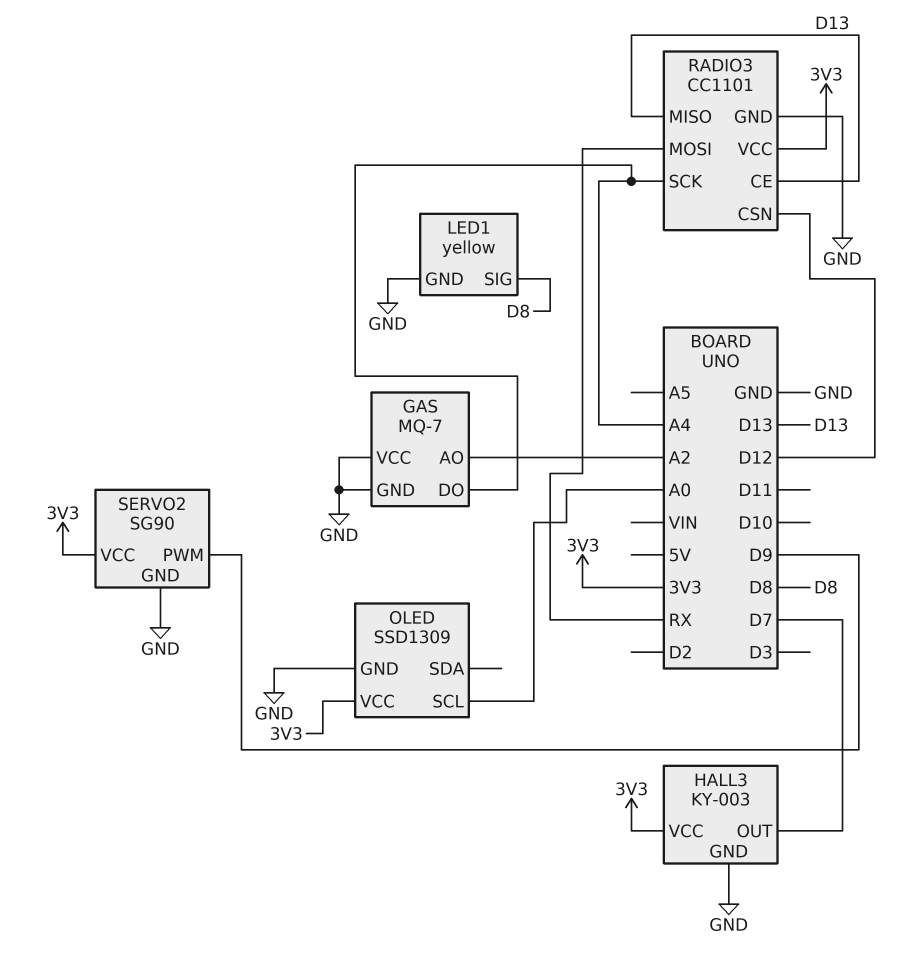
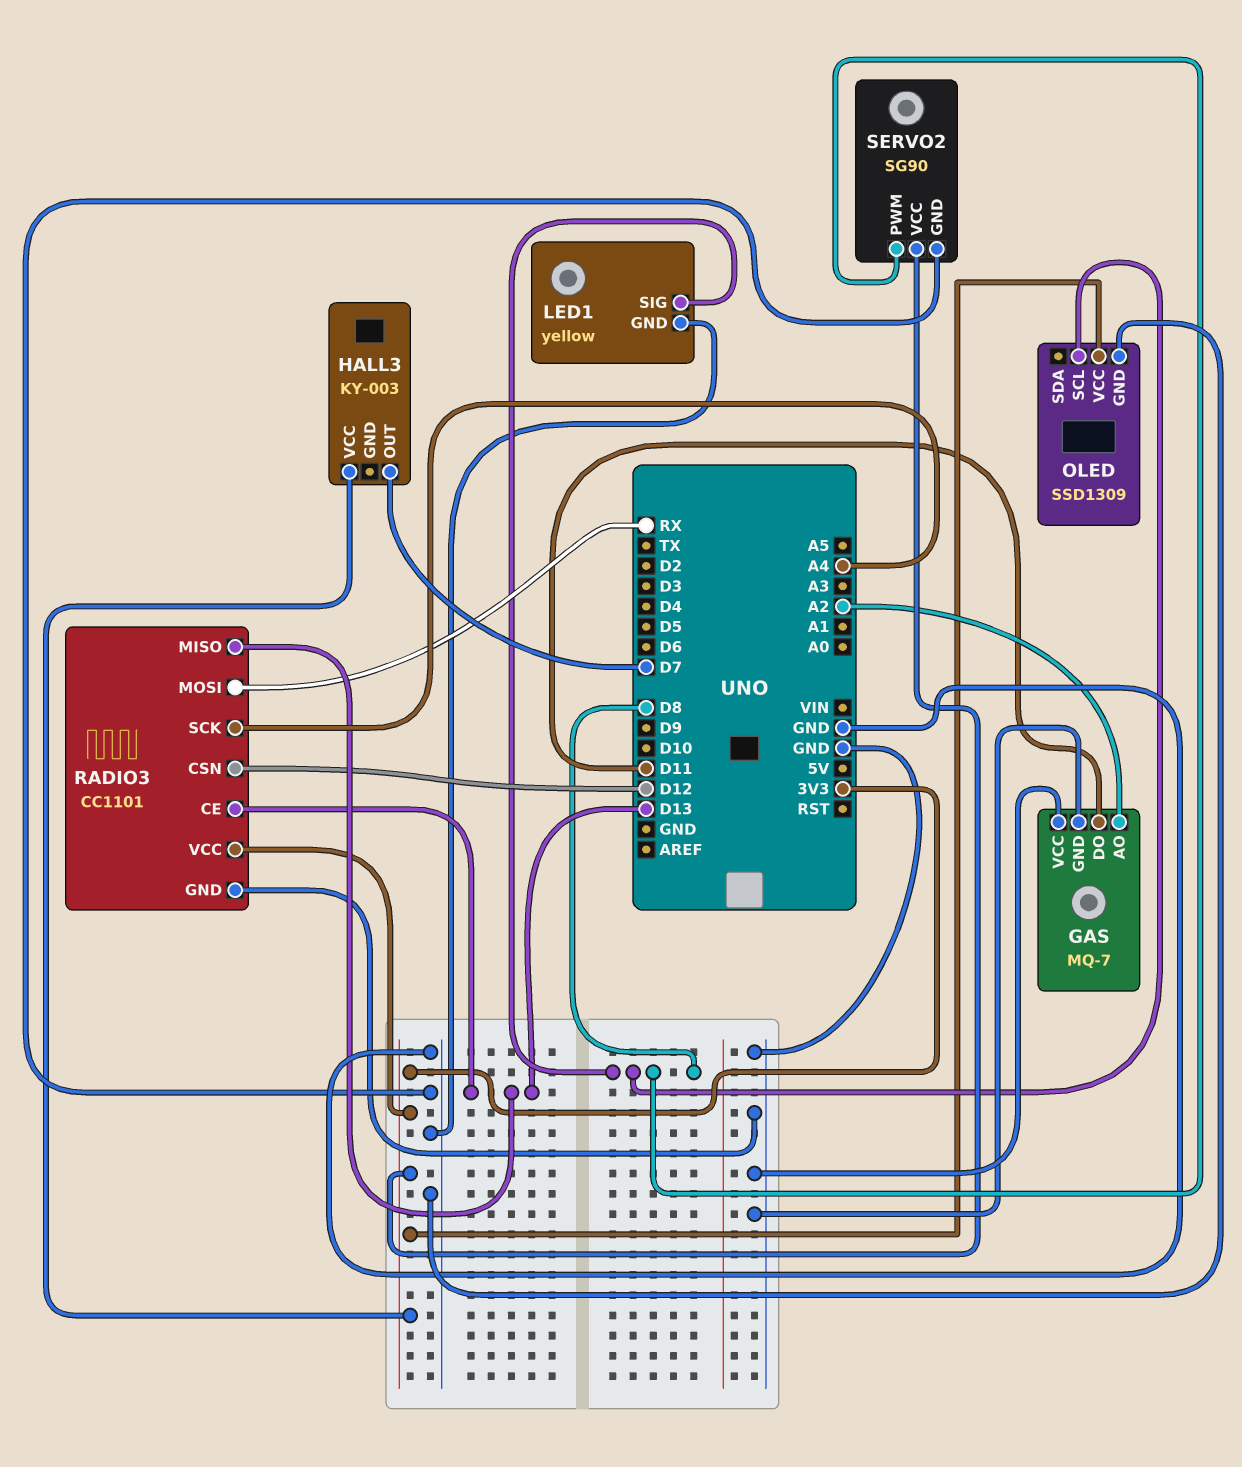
GAS pin DO: A4 -> D11
HALL3 pin GND: GND -> none
OLED pin SCL: A0 -> D8
SERVO2 pin PWM: D9 -> D8

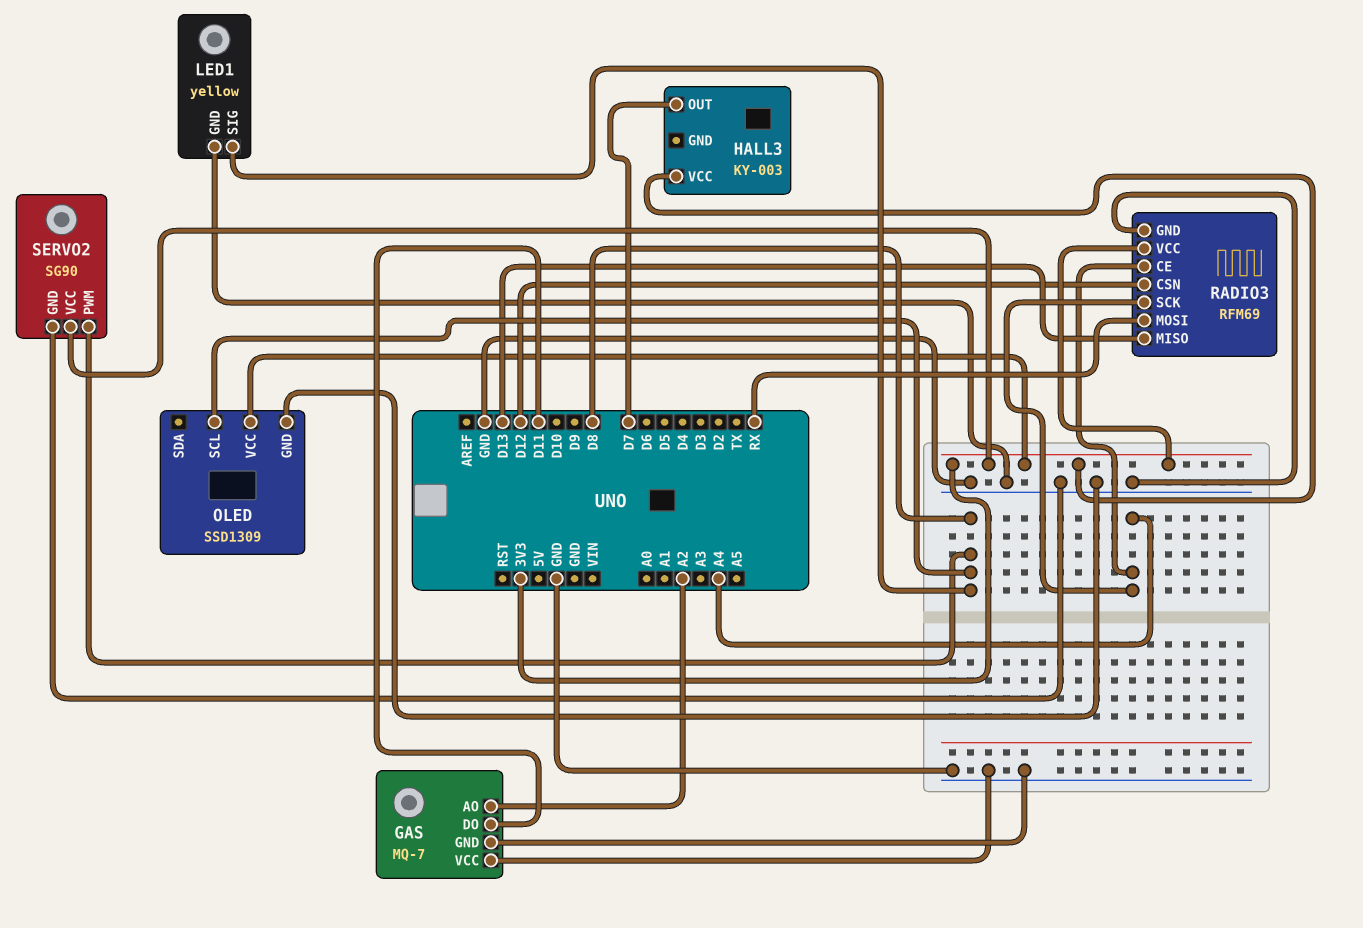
RADIO3: CC1101 -> RFM69
RADIO3 pin CE: D13 -> A4

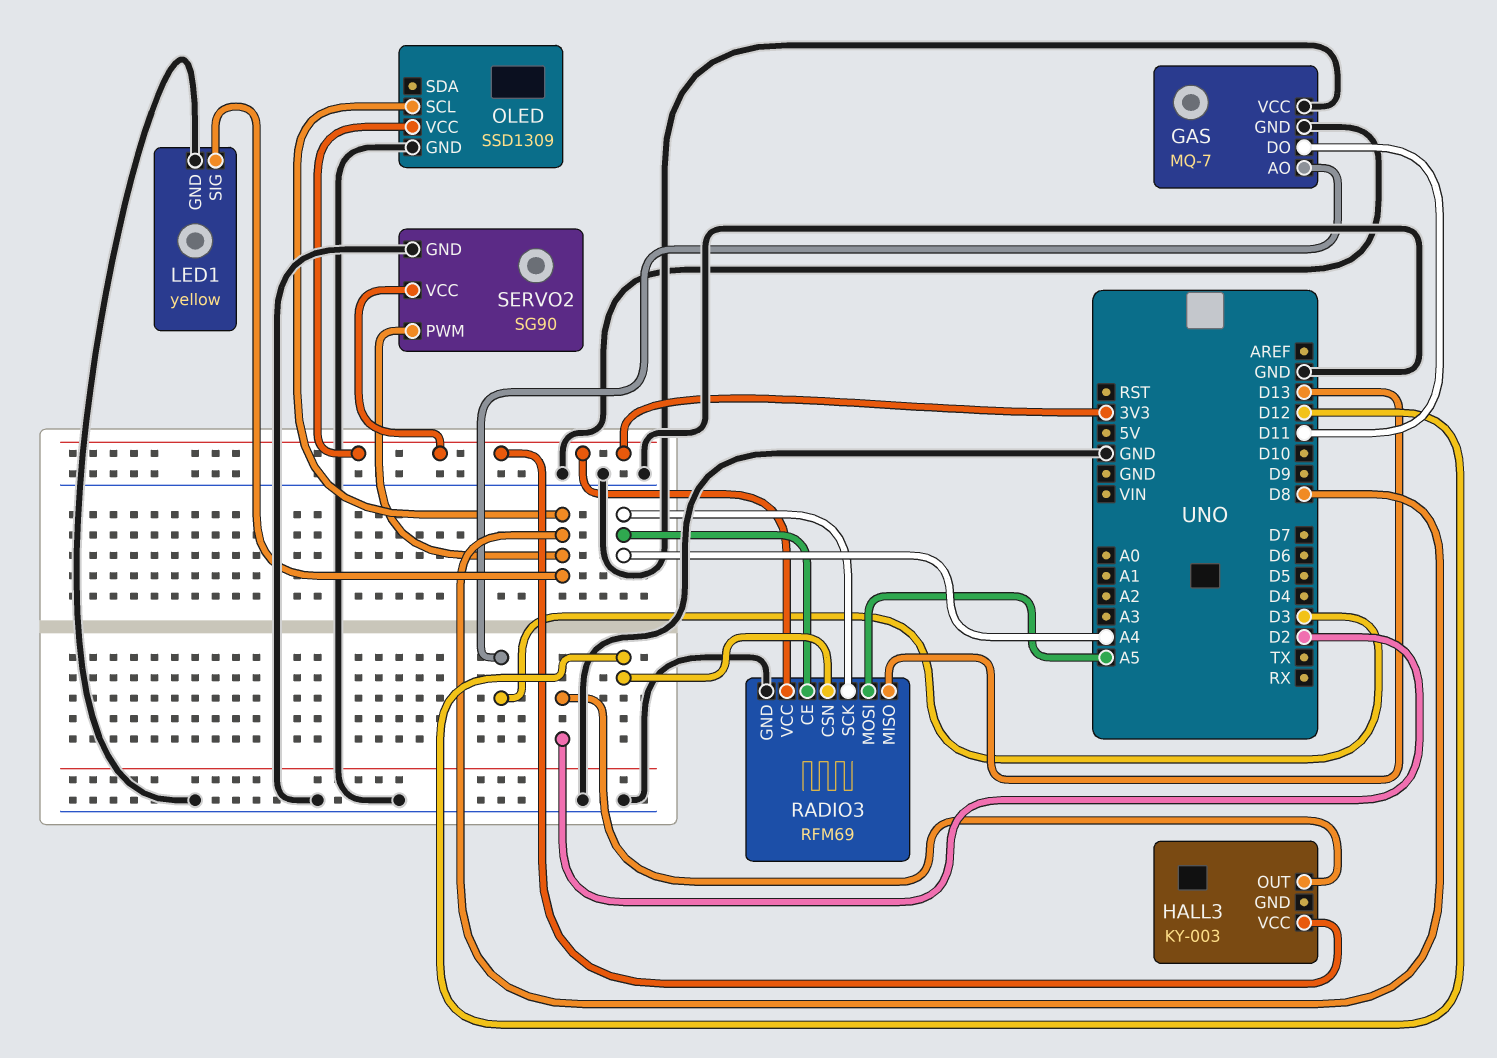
GAS pin AO: A2 -> D3
HALL3 pin OUT: D7 -> D2
RADIO3 pin MOSI: RX -> A5

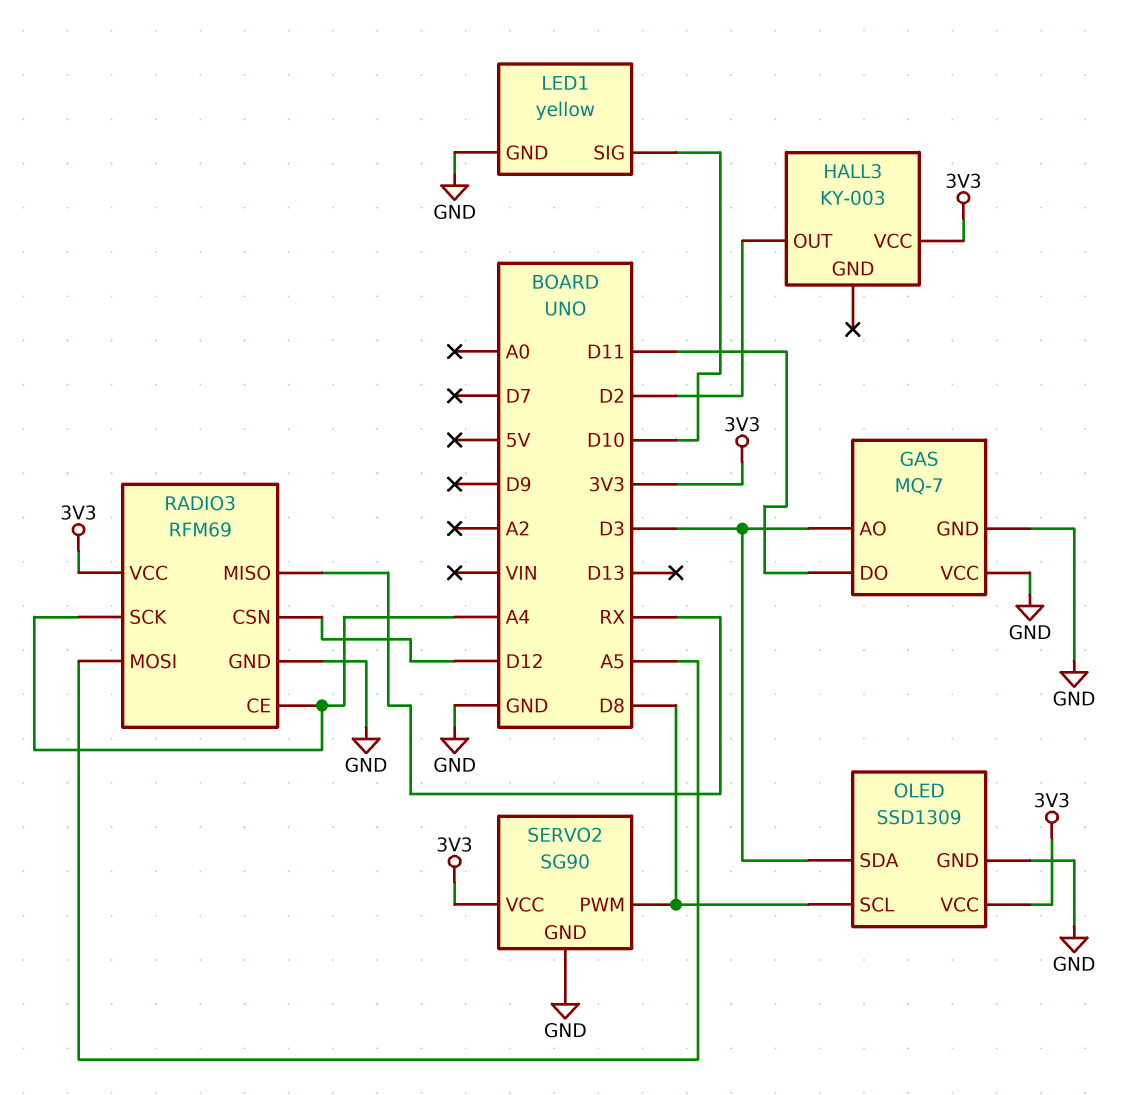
LED1 pin SIG: D8 -> D10
OLED pin SDA: none -> D3
RADIO3 pin MISO: D13 -> RX

